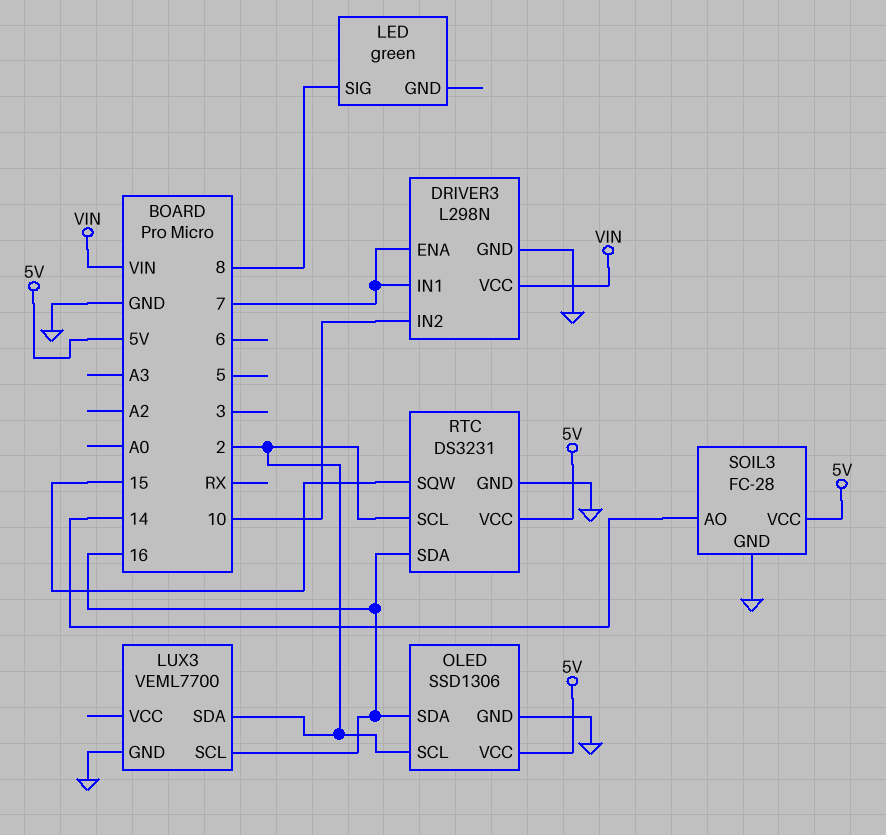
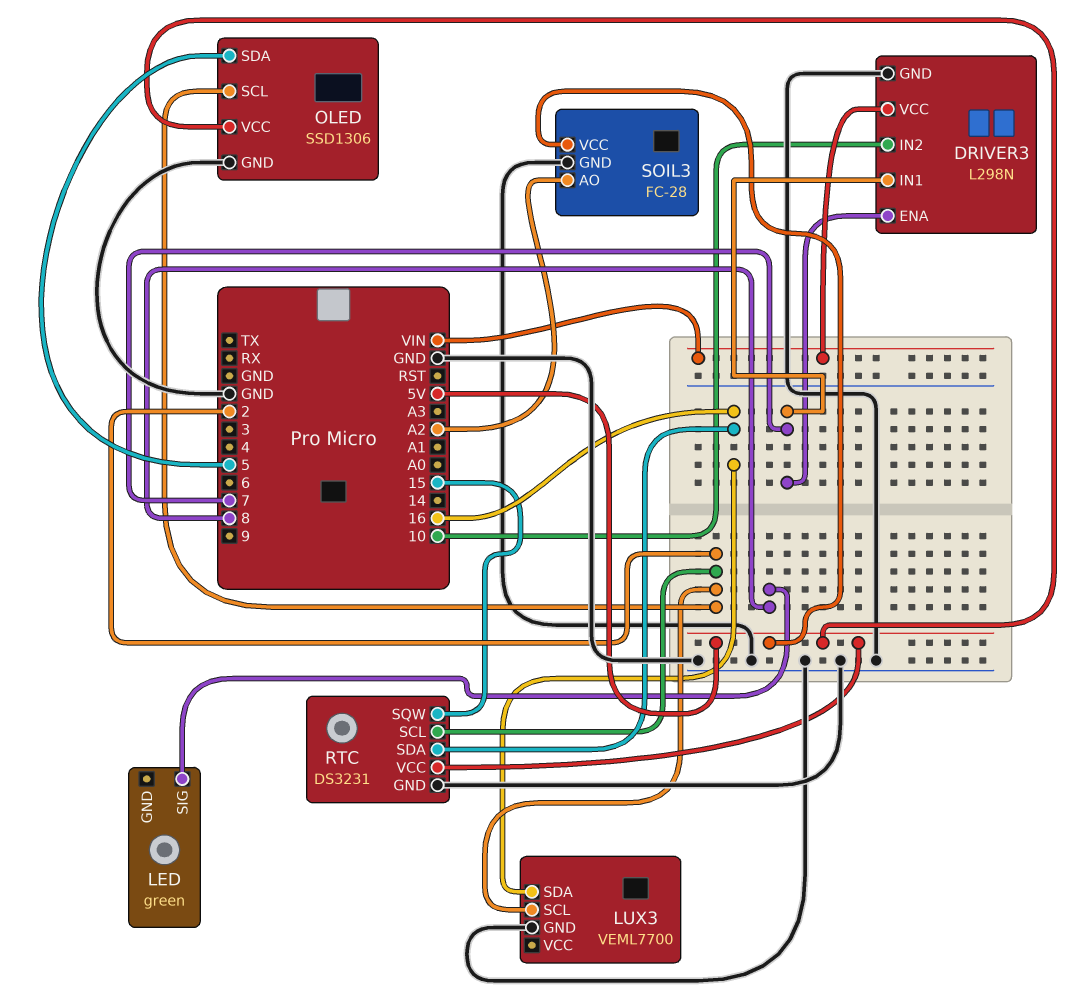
LUX3 pin SCL: 16 -> 2
LUX3 pin SDA: 2 -> 16
OLED pin SDA: 16 -> 5
SOIL3 pin AO: 14 -> A2

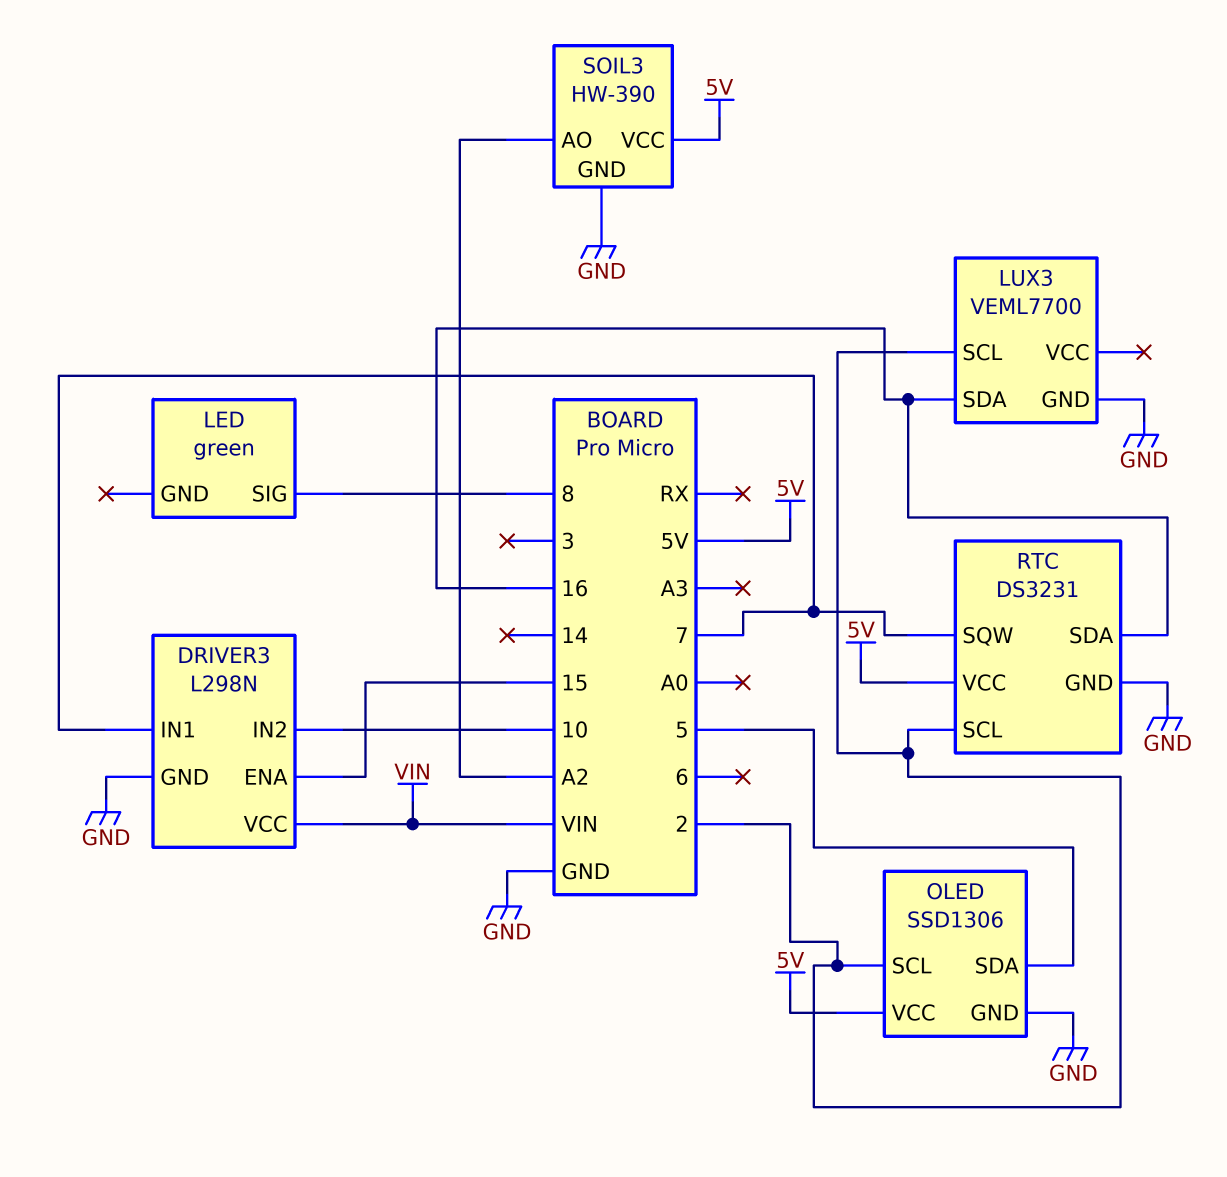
DRIVER3 pin ENA: 7 -> 15
RTC pin SQW: 15 -> 7
SOIL3: FC-28 -> HW-390

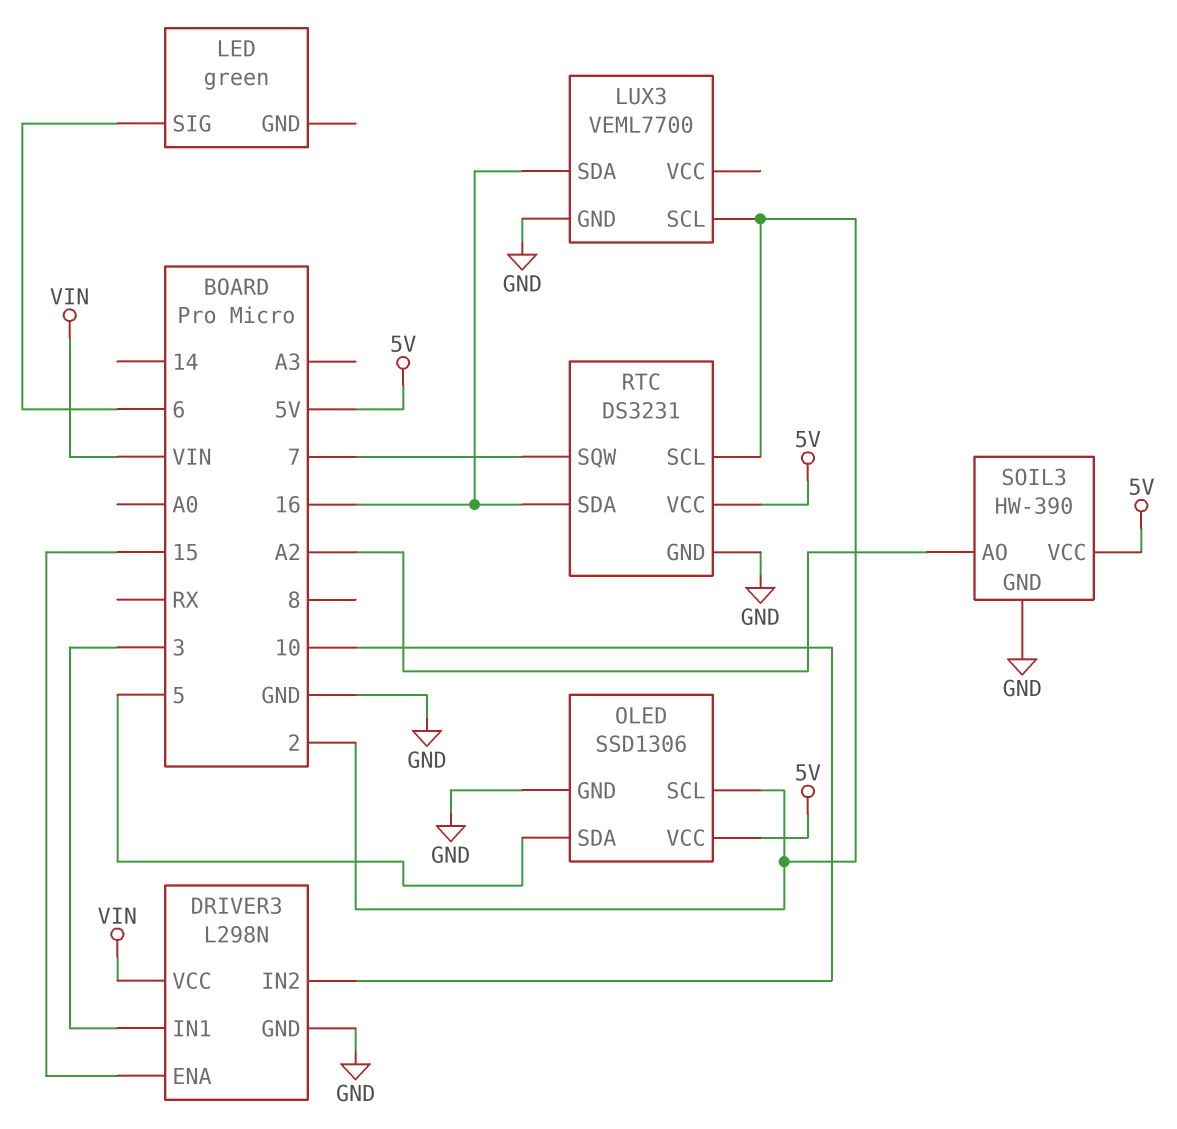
DRIVER3 pin IN1: 7 -> 3
LED pin SIG: 8 -> 6

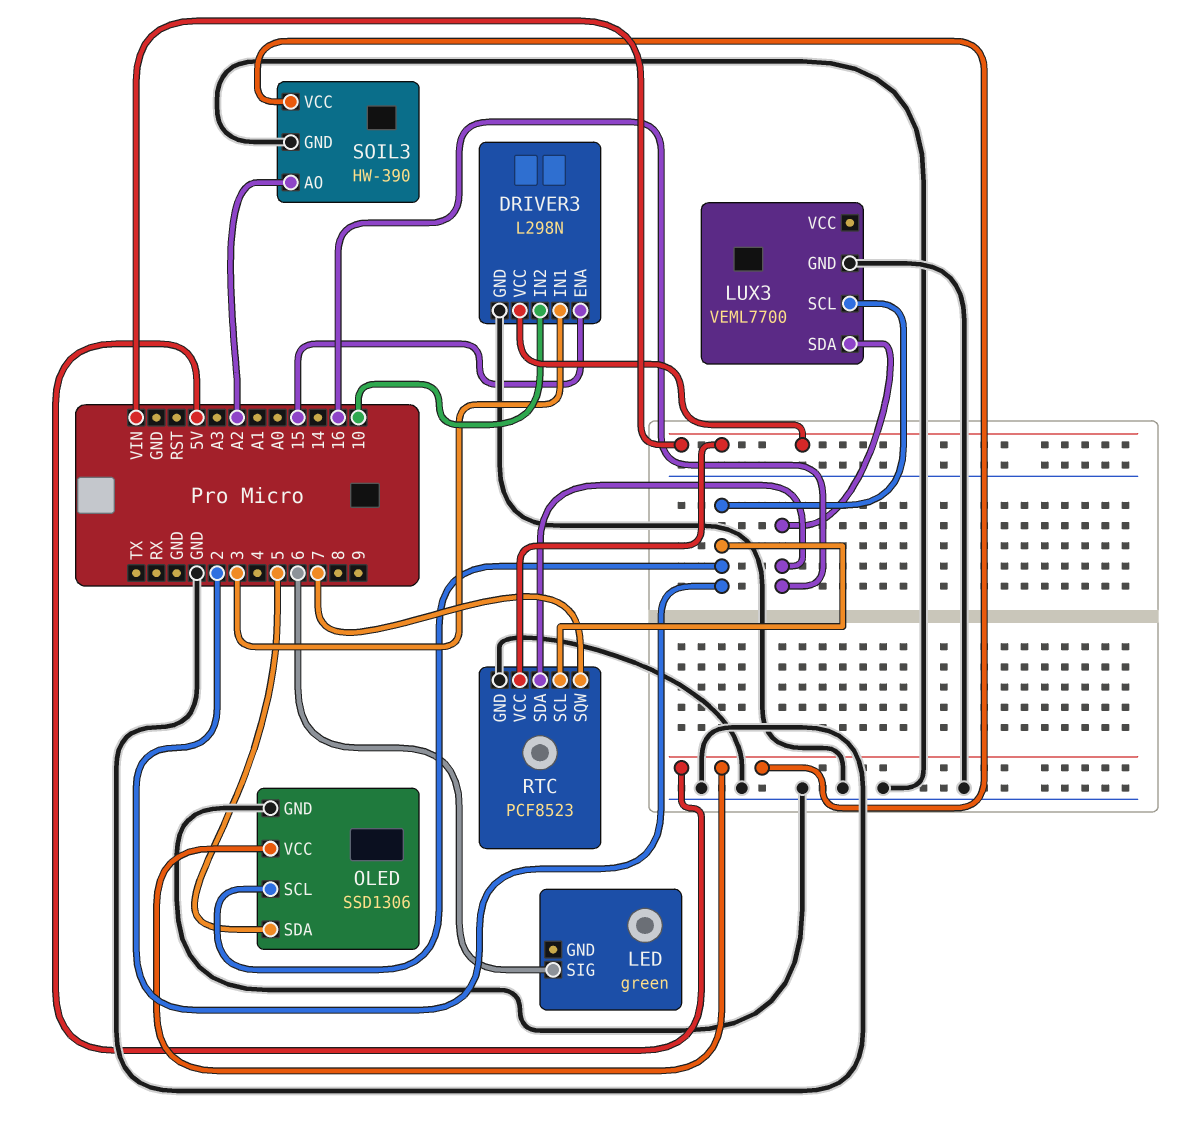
RTC: DS3231 -> PCF8523
RTC pin VCC: 5V -> VIN

